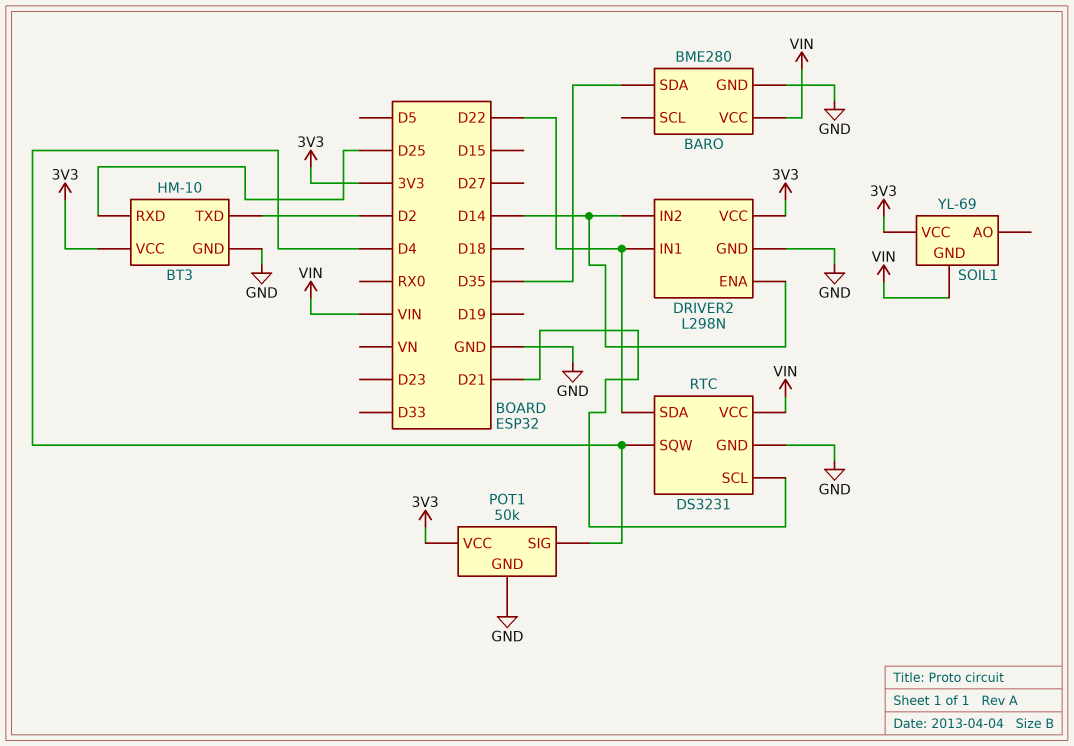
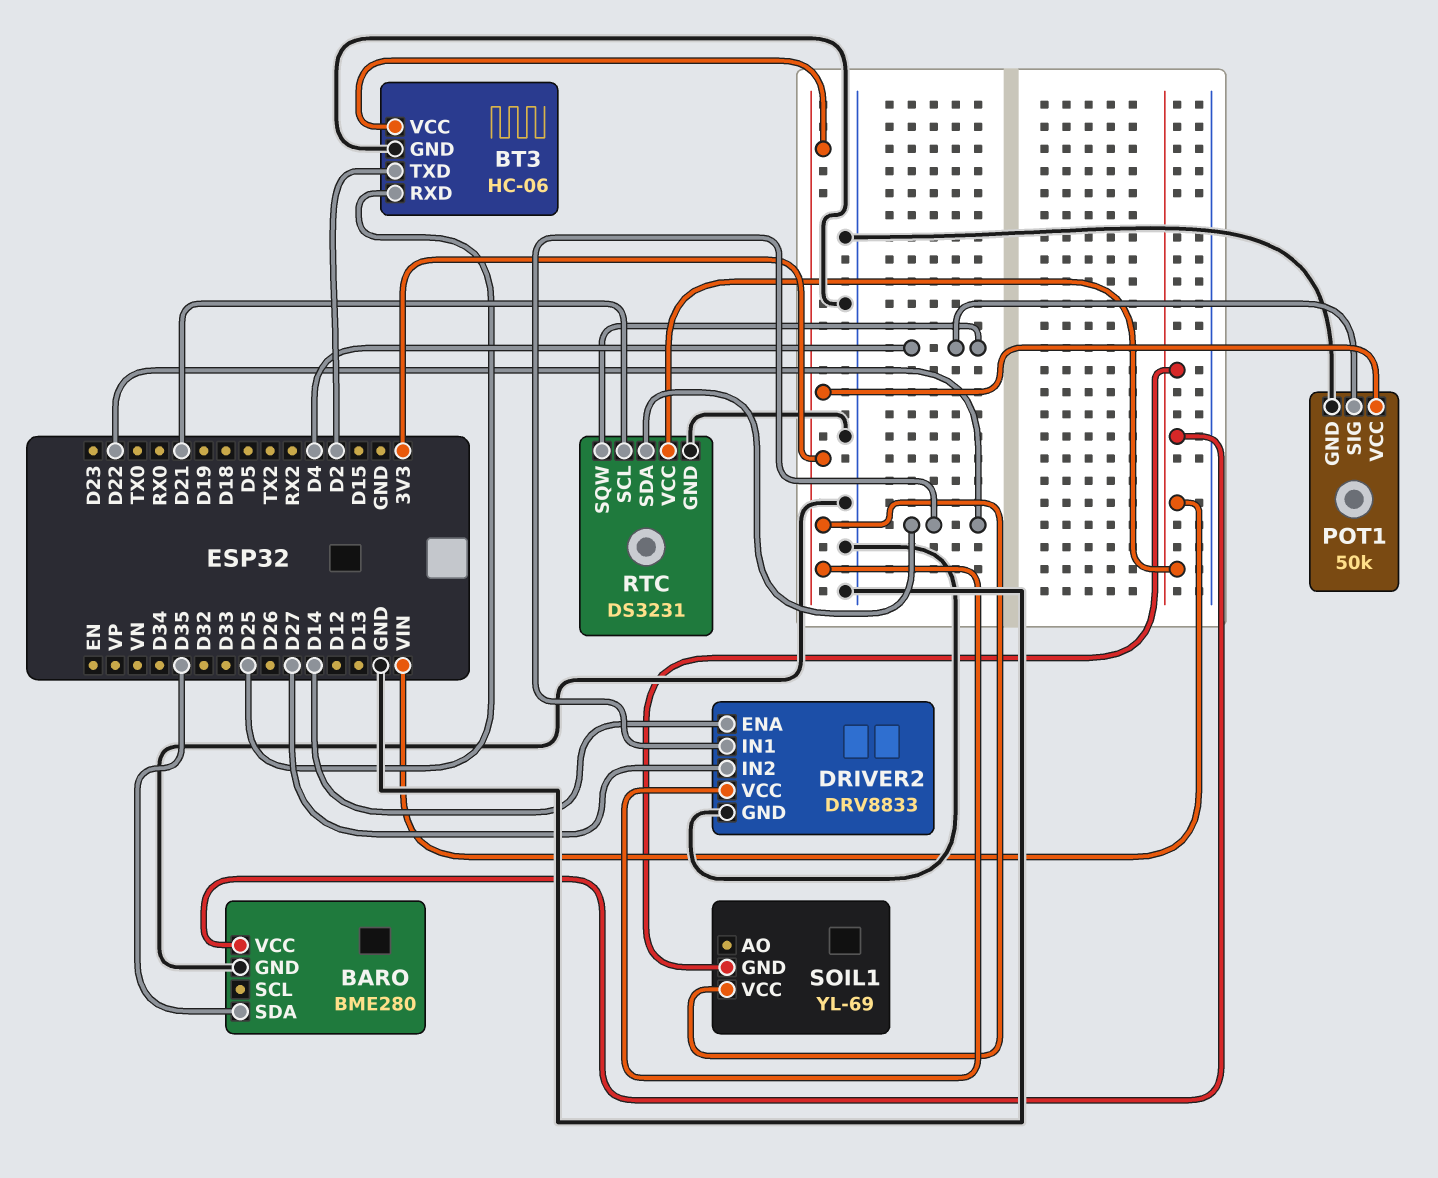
BT3: HM-10 -> HC-06
DRIVER2: L298N -> DRV8833
DRIVER2 pin IN2: D14 -> D27

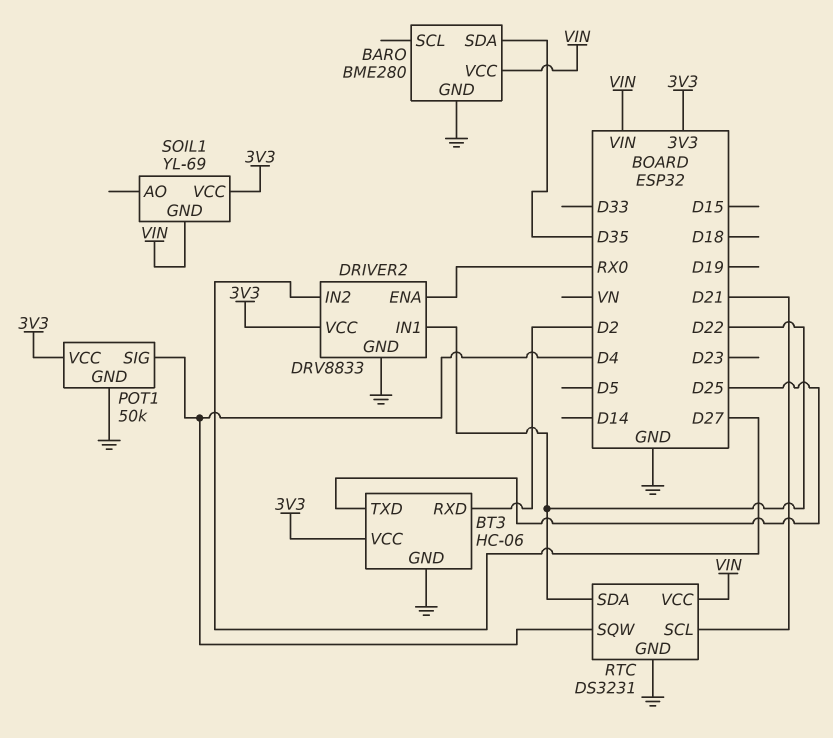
BT3 pin RXD: D25 -> D2
BT3 pin TXD: D2 -> D25
DRIVER2 pin ENA: D14 -> RX0

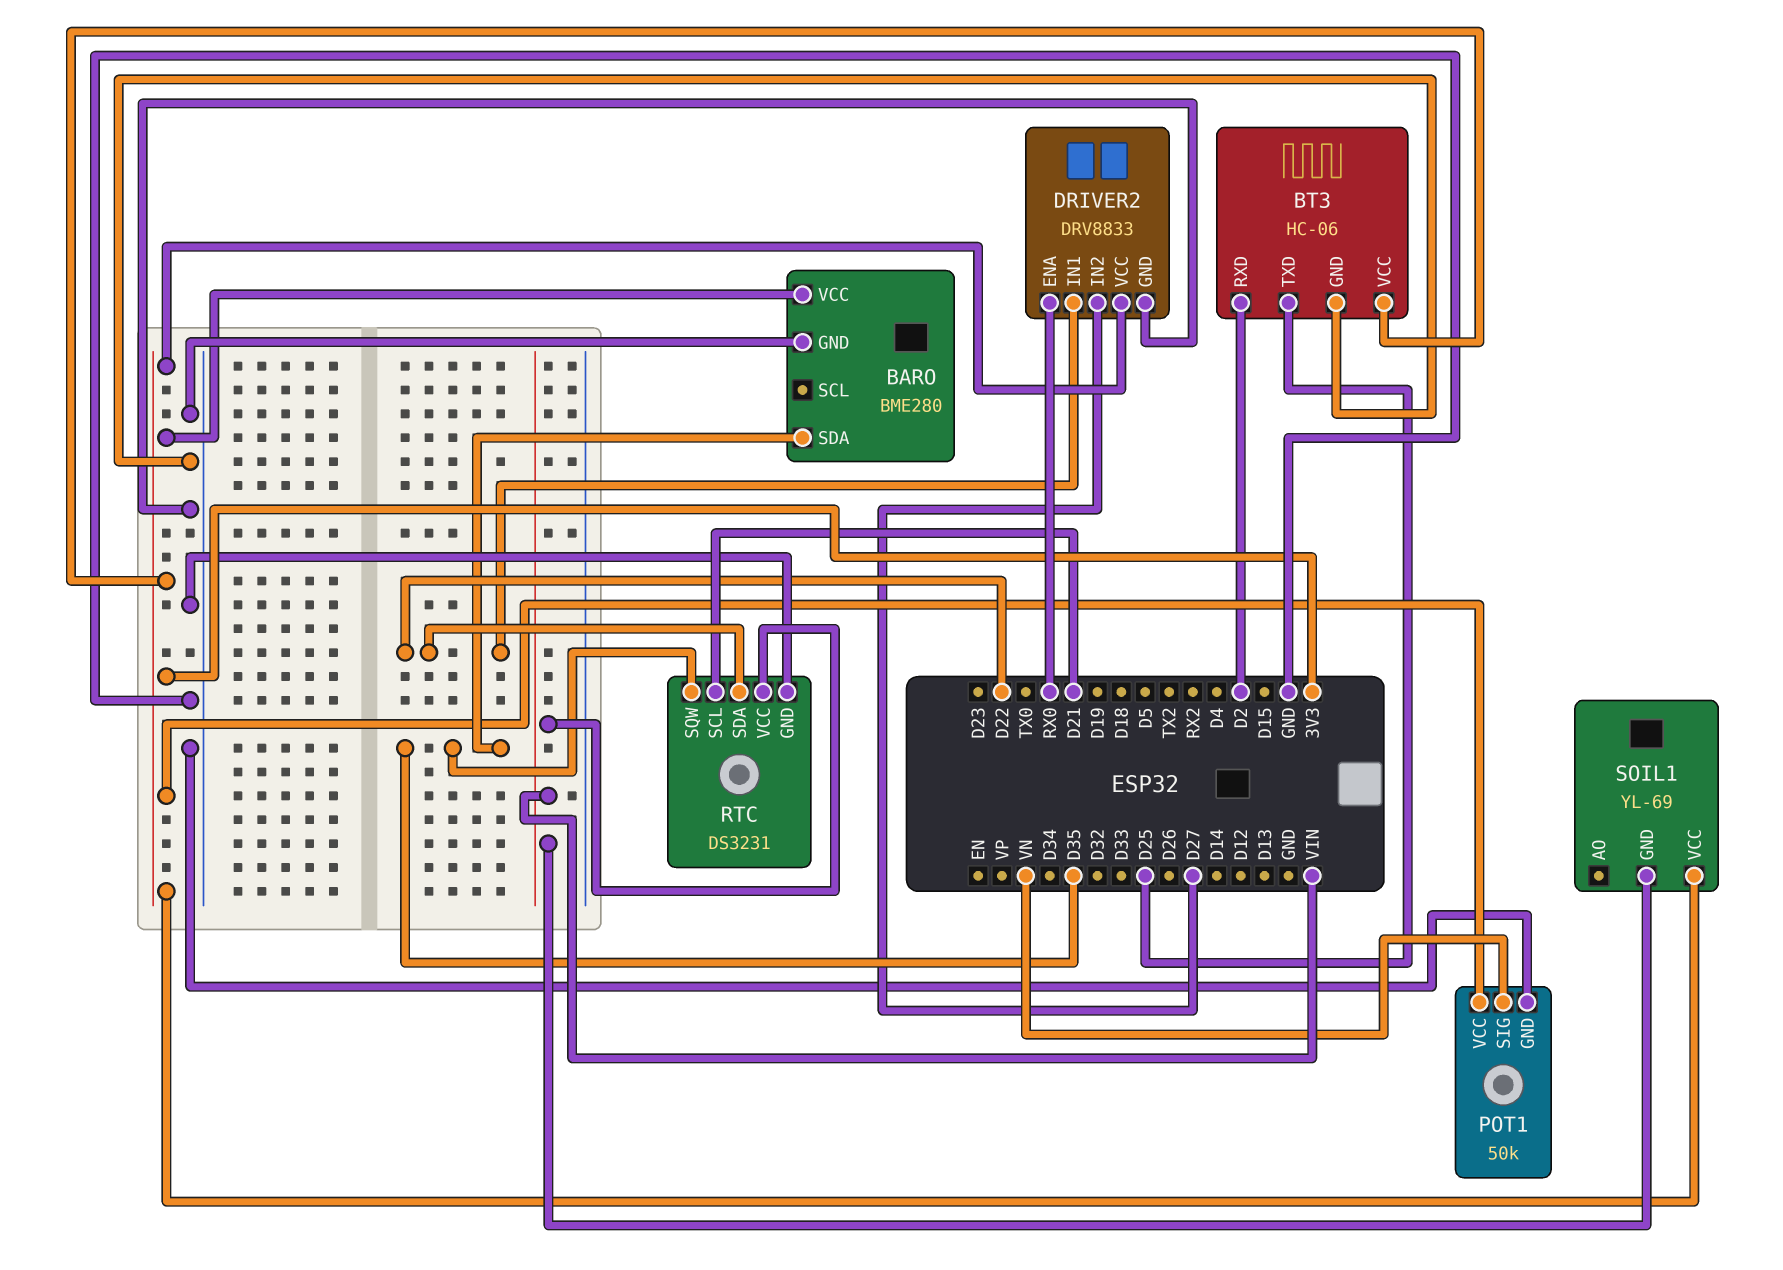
BARO pin VCC: VIN -> 3V3
POT1 pin SIG: D4 -> VN
RTC pin SQW: D4 -> D35

